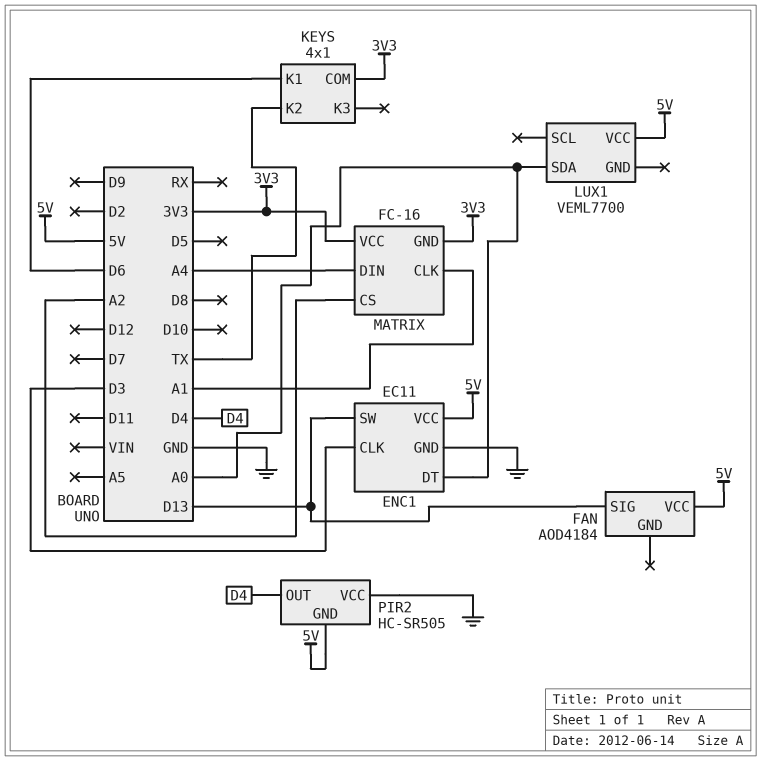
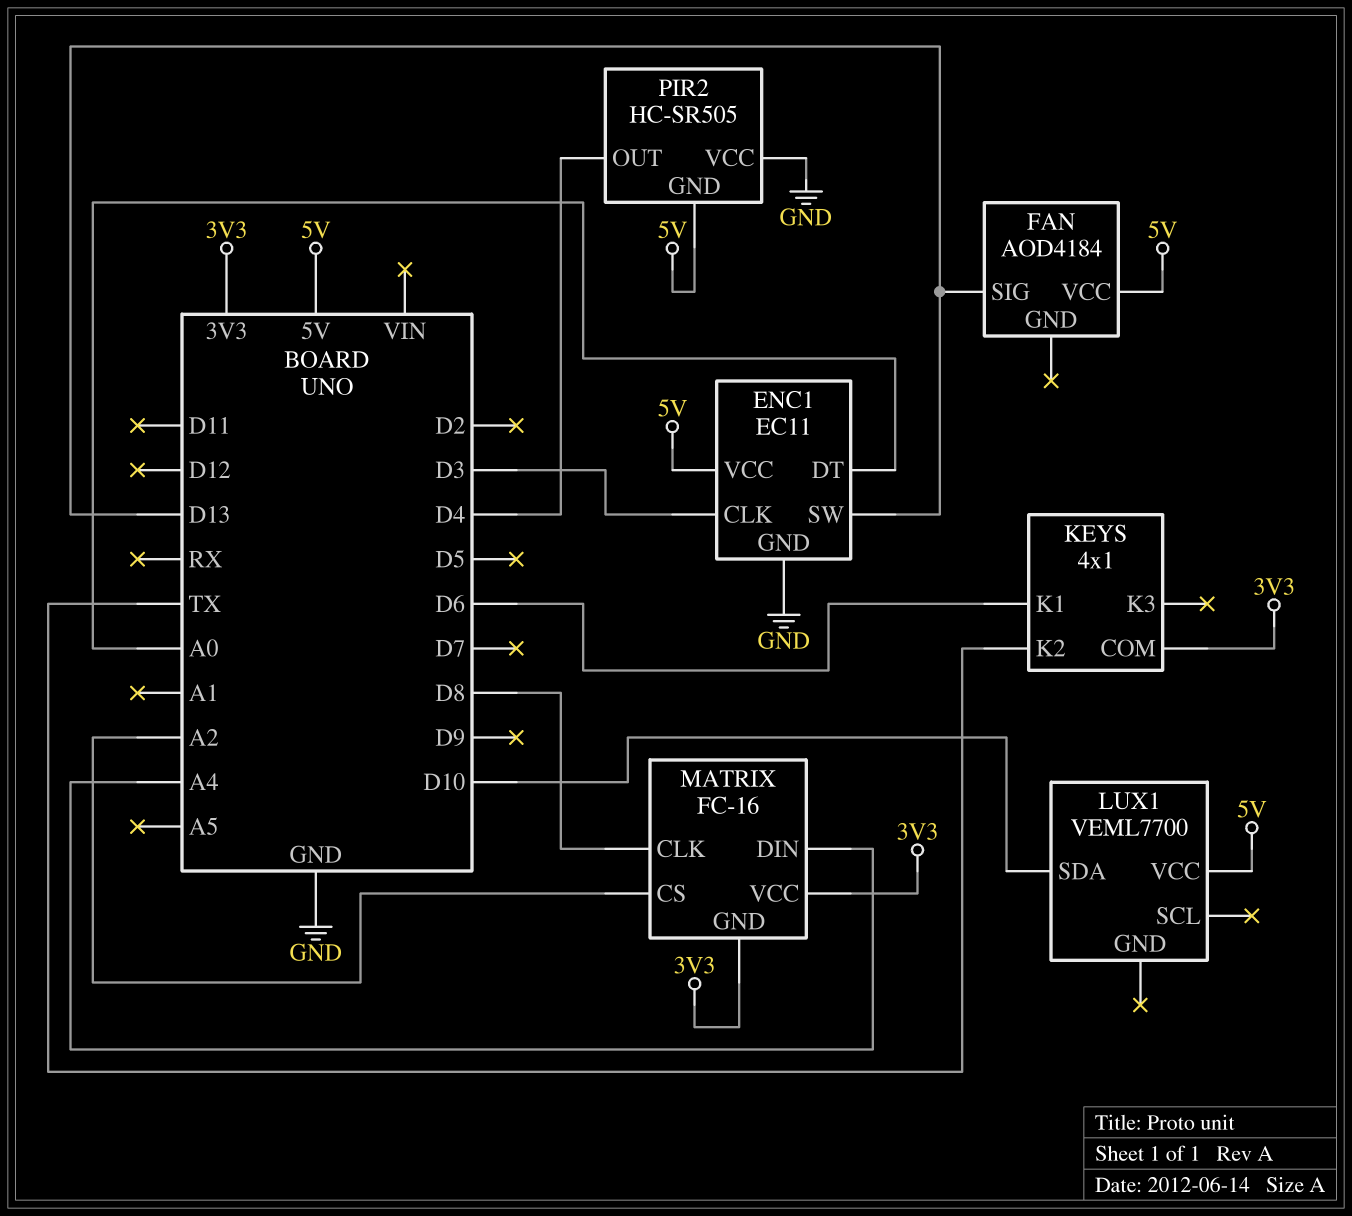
LUX1 pin SDA: A0 -> D10
MATRIX pin CLK: A1 -> D8

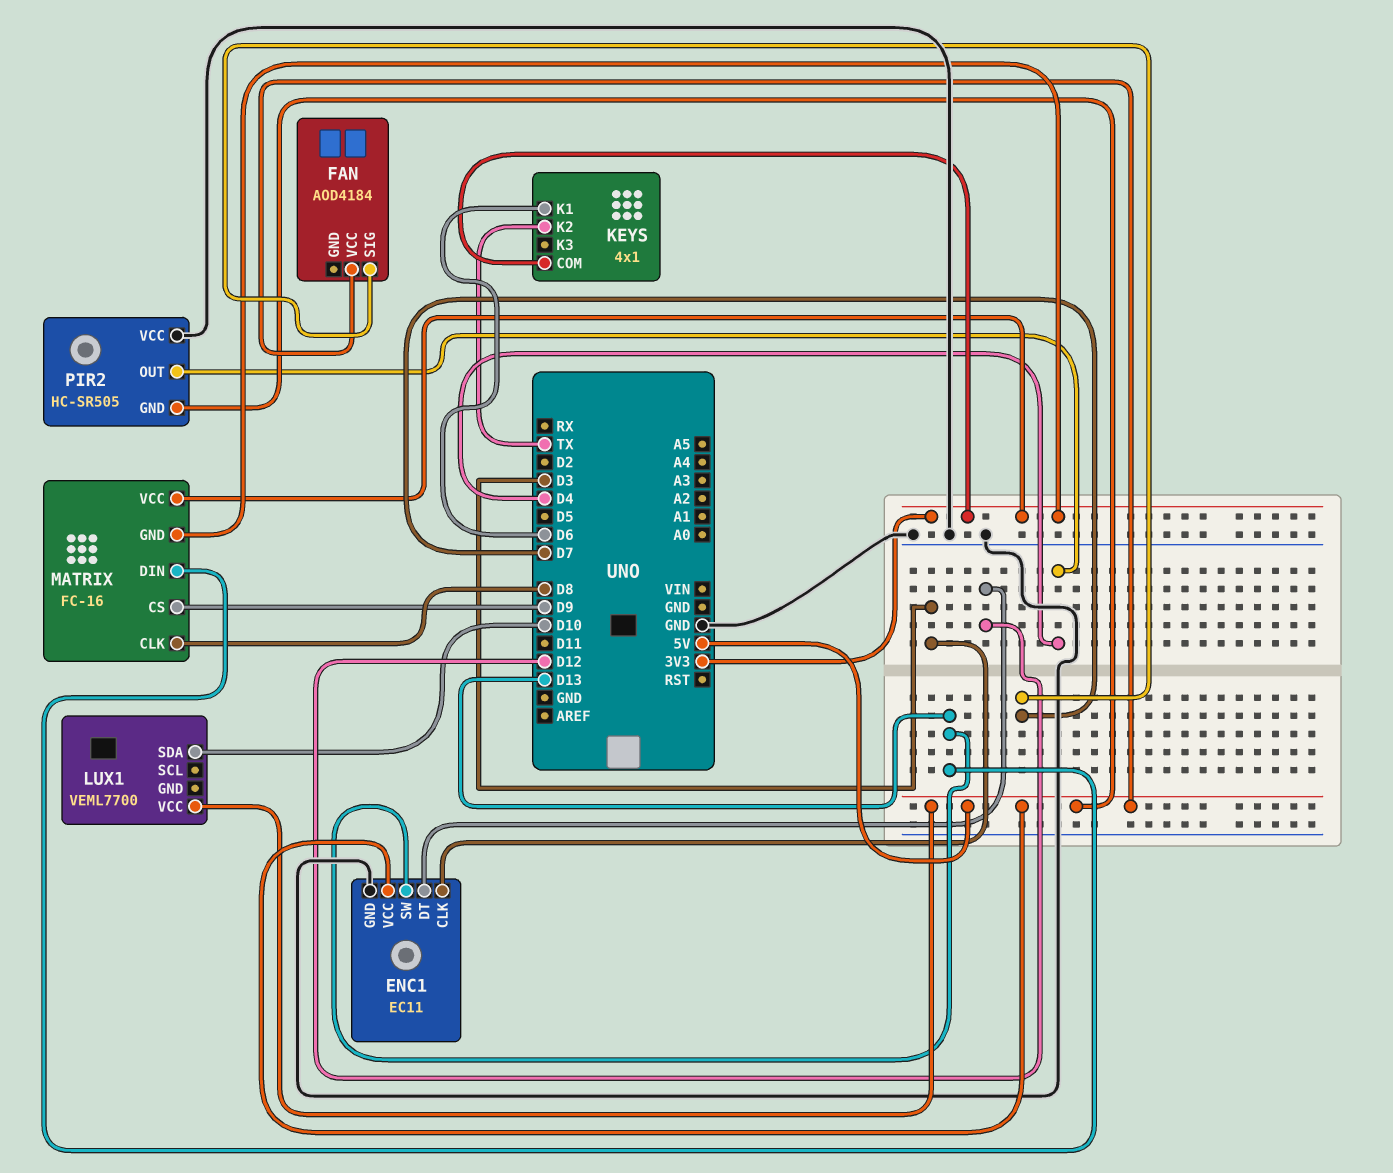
ENC1 pin DT: A0 -> D12
FAN pin SIG: D13 -> D7
MATRIX pin CS: A2 -> D9
MATRIX pin DIN: A4 -> D13

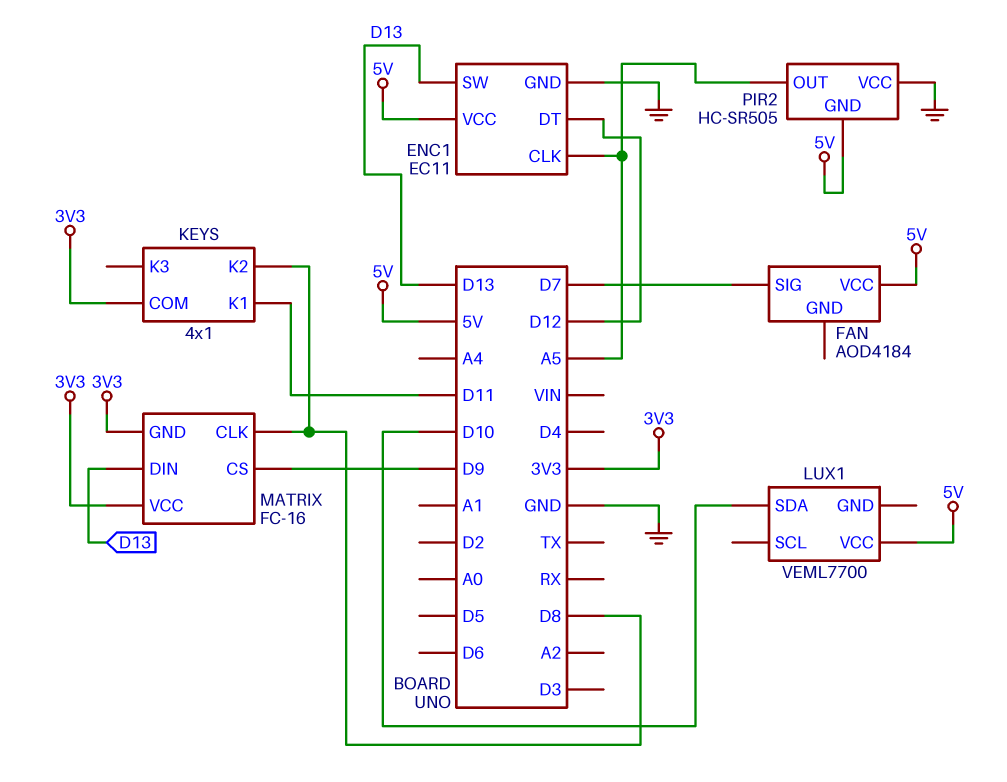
ENC1 pin CLK: D3 -> A5
KEYS pin K1: D6 -> D11
KEYS pin K2: TX -> D8
PIR2 pin OUT: D4 -> A5

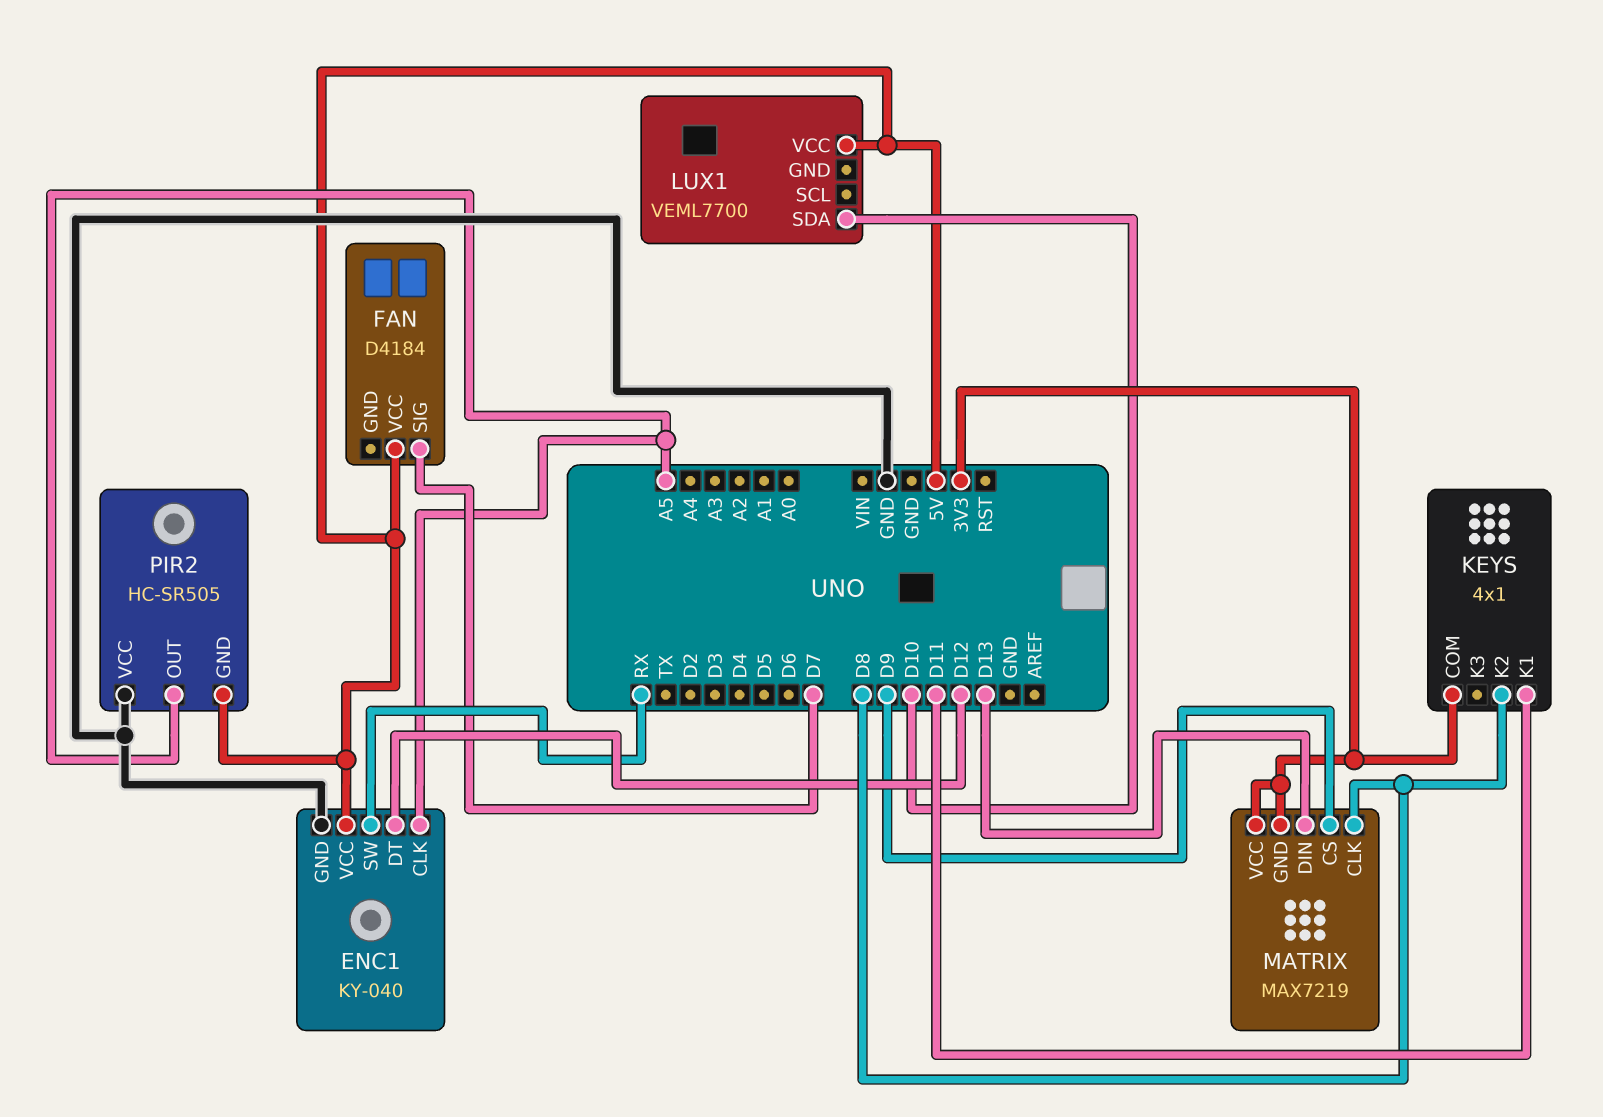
ENC1: EC11 -> KY-040
ENC1 pin SW: D13 -> RX
FAN: AOD4184 -> D4184
MATRIX: FC-16 -> MAX7219

